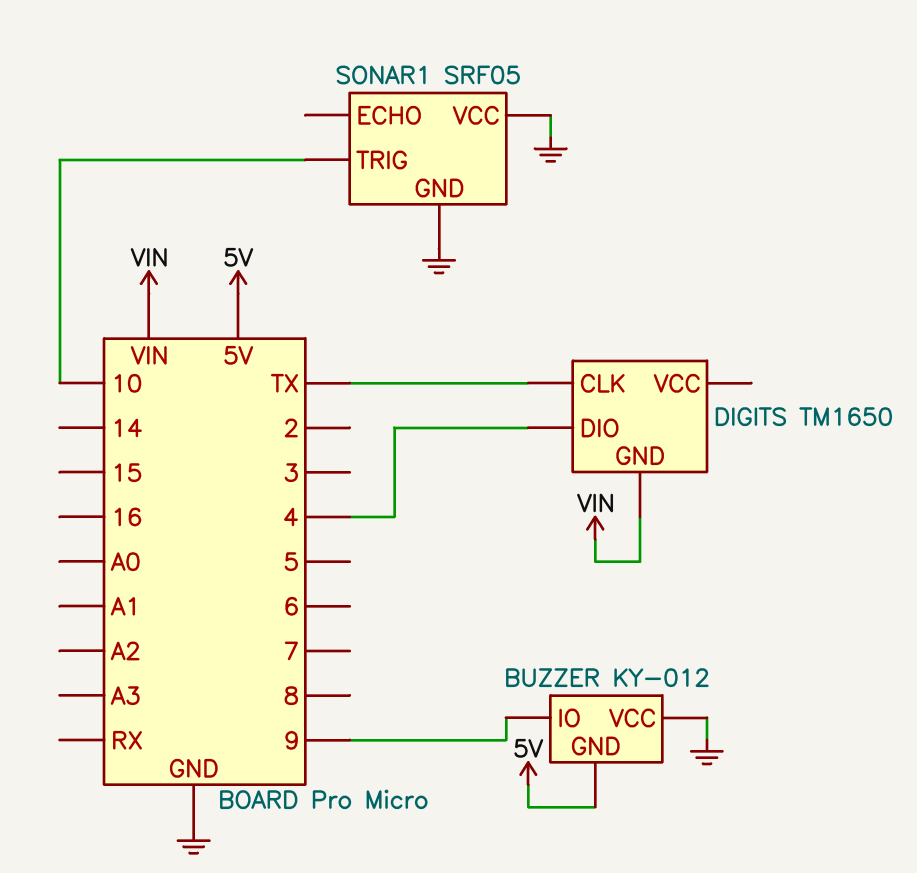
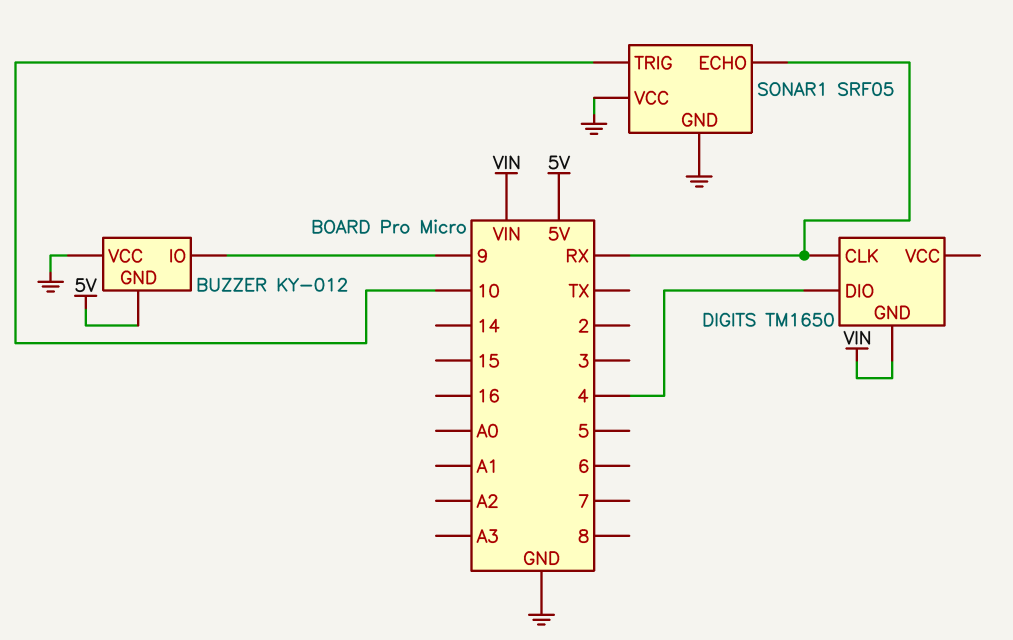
DIGITS pin CLK: TX -> RX
SONAR1 pin ECHO: none -> RX

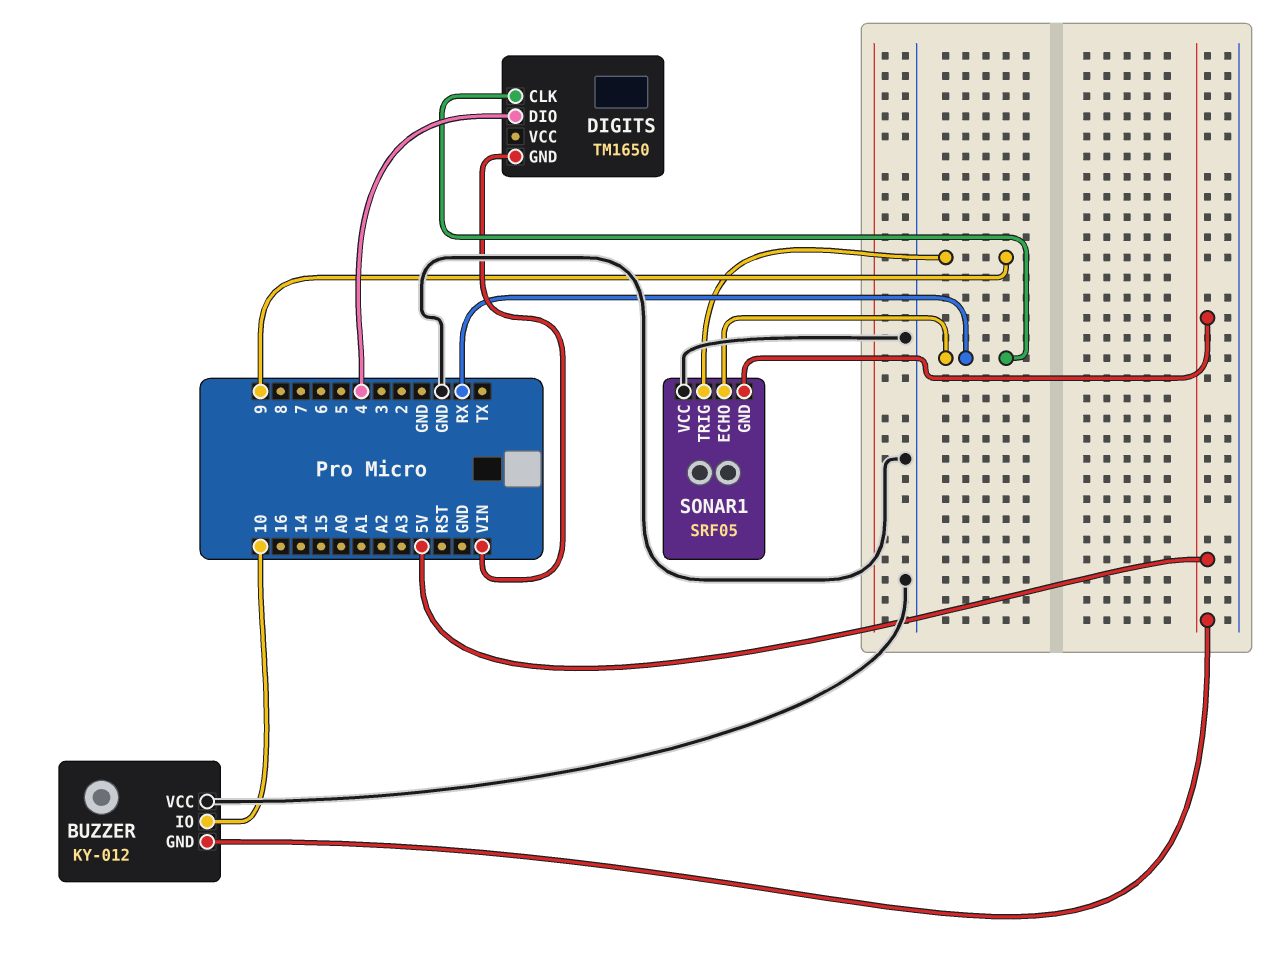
BUZZER pin IO: 9 -> 10
SONAR1 pin GND: GND -> 5V
SONAR1 pin TRIG: 10 -> 9

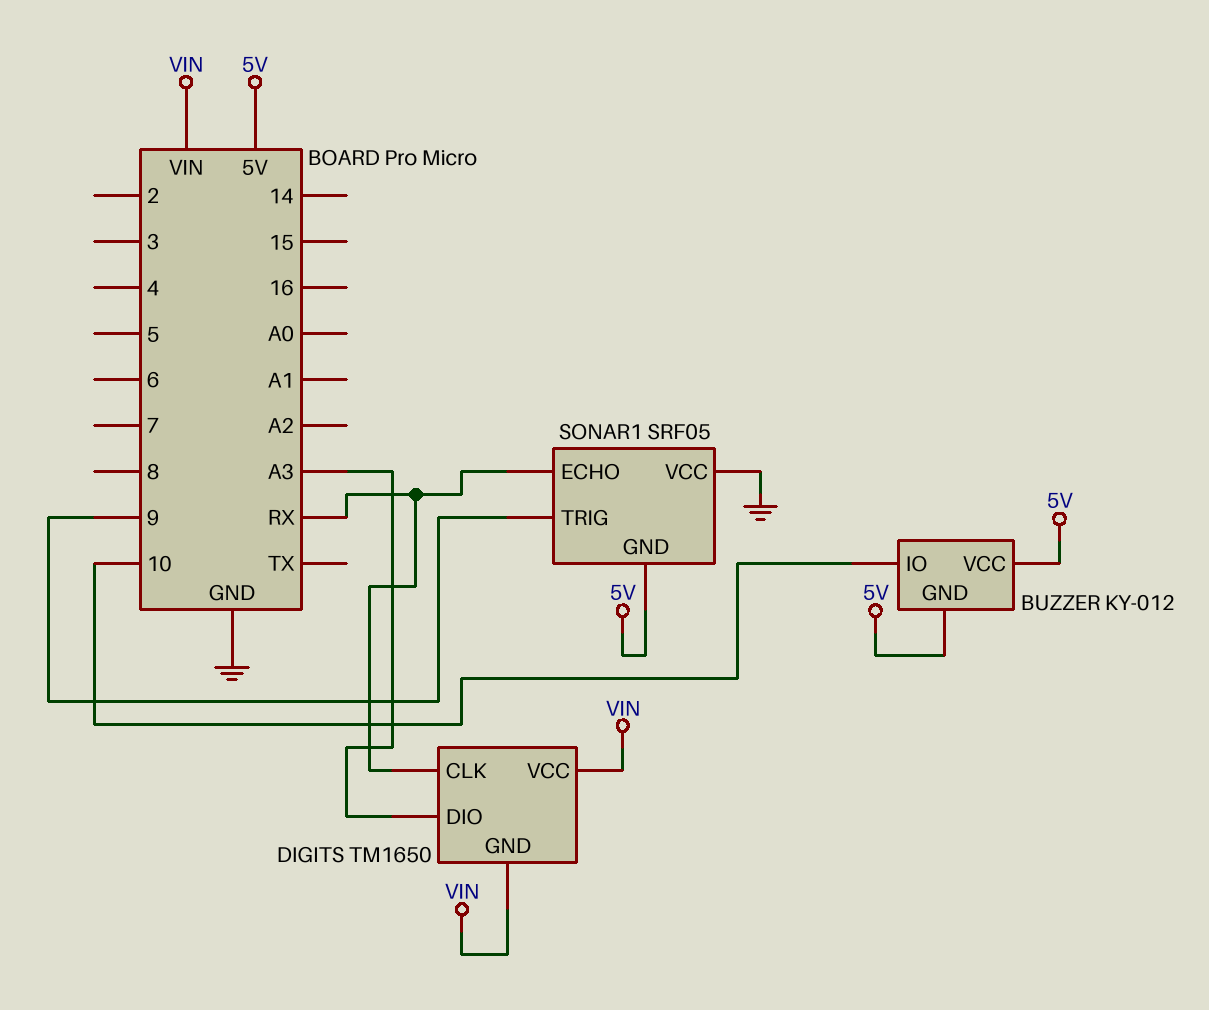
BUZZER pin VCC: GND -> 5V
DIGITS pin DIO: 4 -> A3
DIGITS pin VCC: none -> VIN

